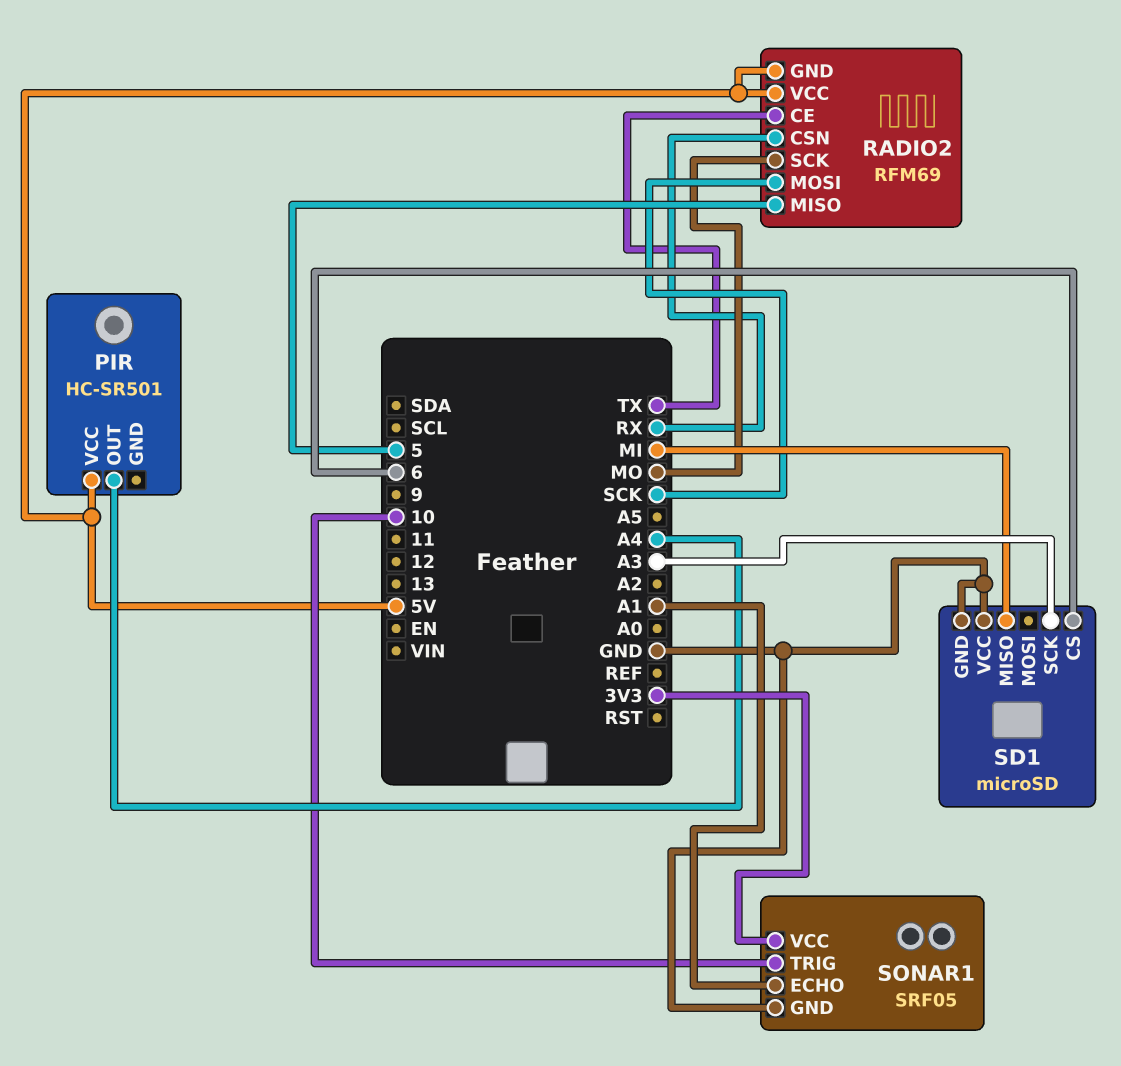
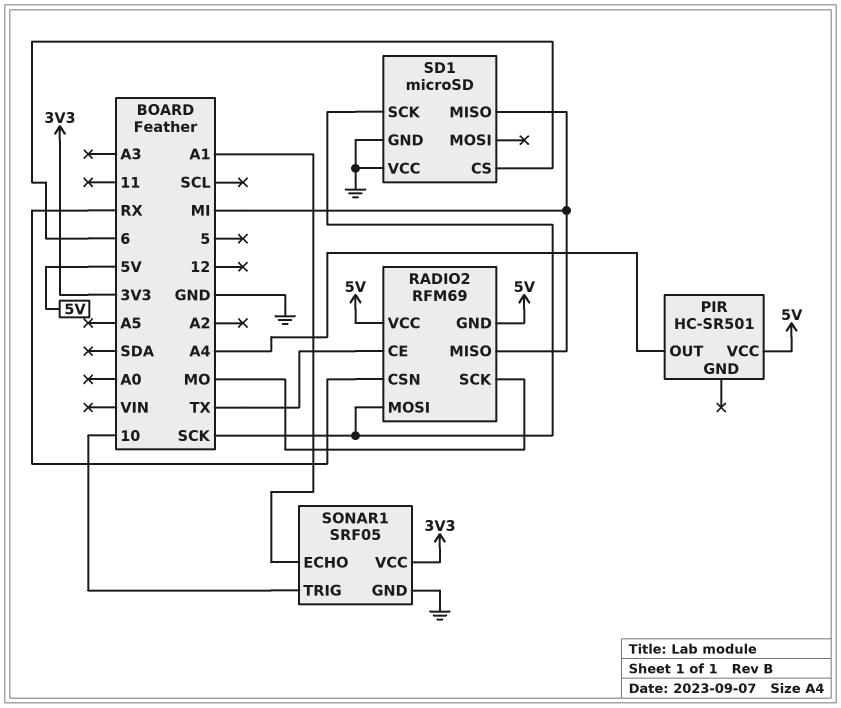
RADIO2 pin MISO: 5 -> MI
SD1 pin SCK: A3 -> SCK

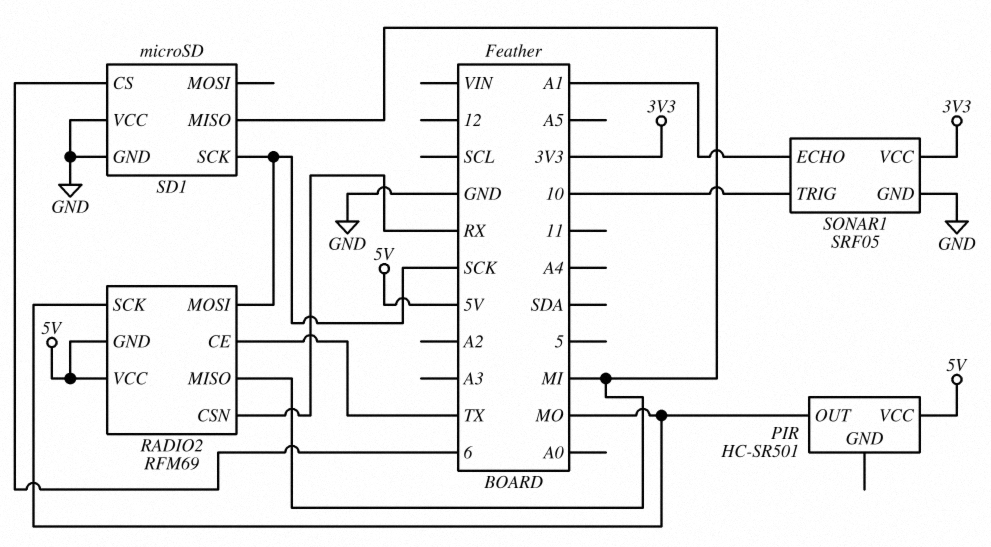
PIR pin OUT: A4 -> MO

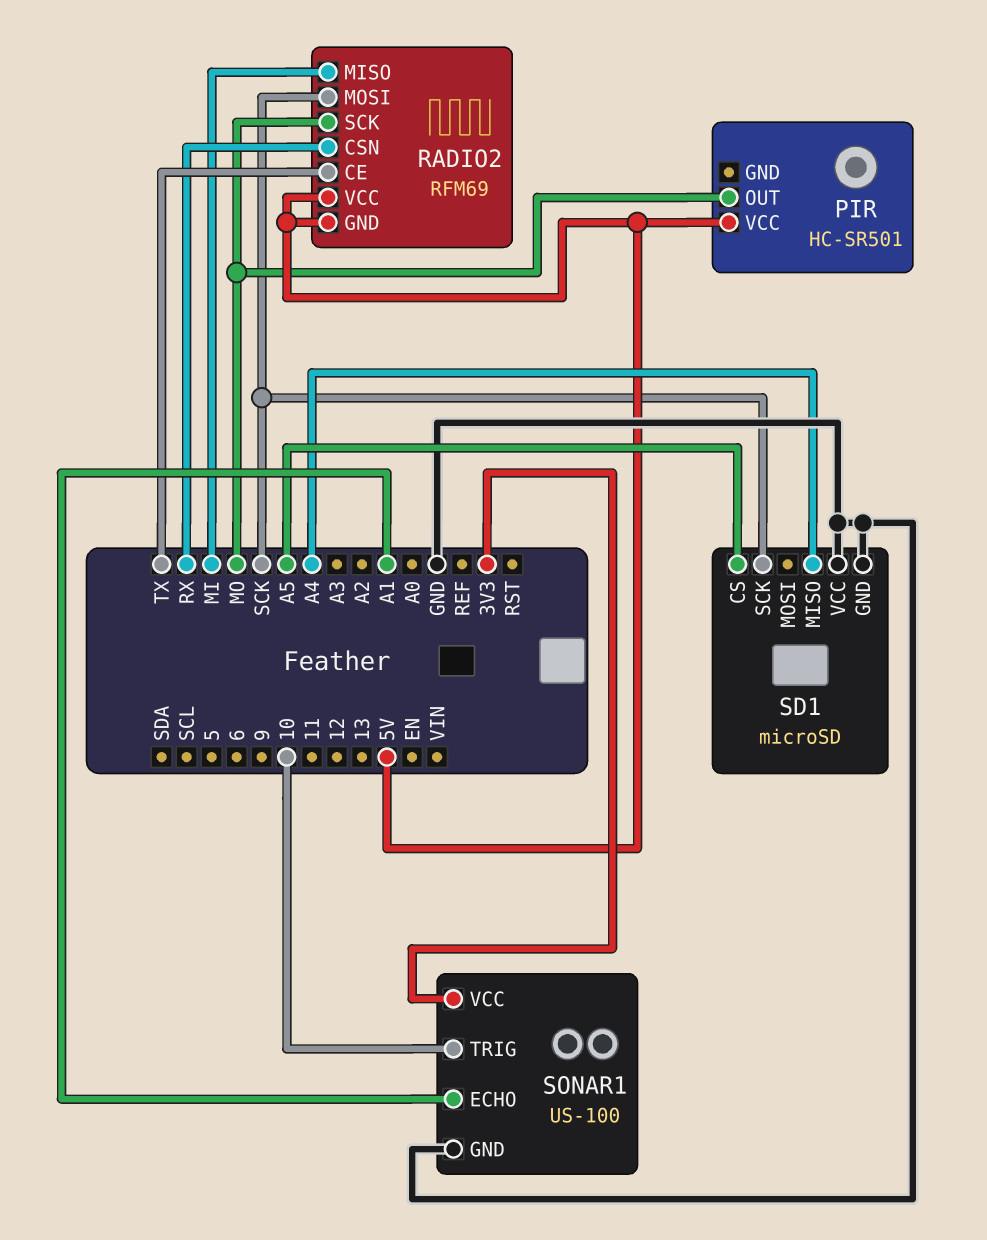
SD1 pin CS: 6 -> A5
SD1 pin MISO: MI -> A4
SONAR1: SRF05 -> US-100

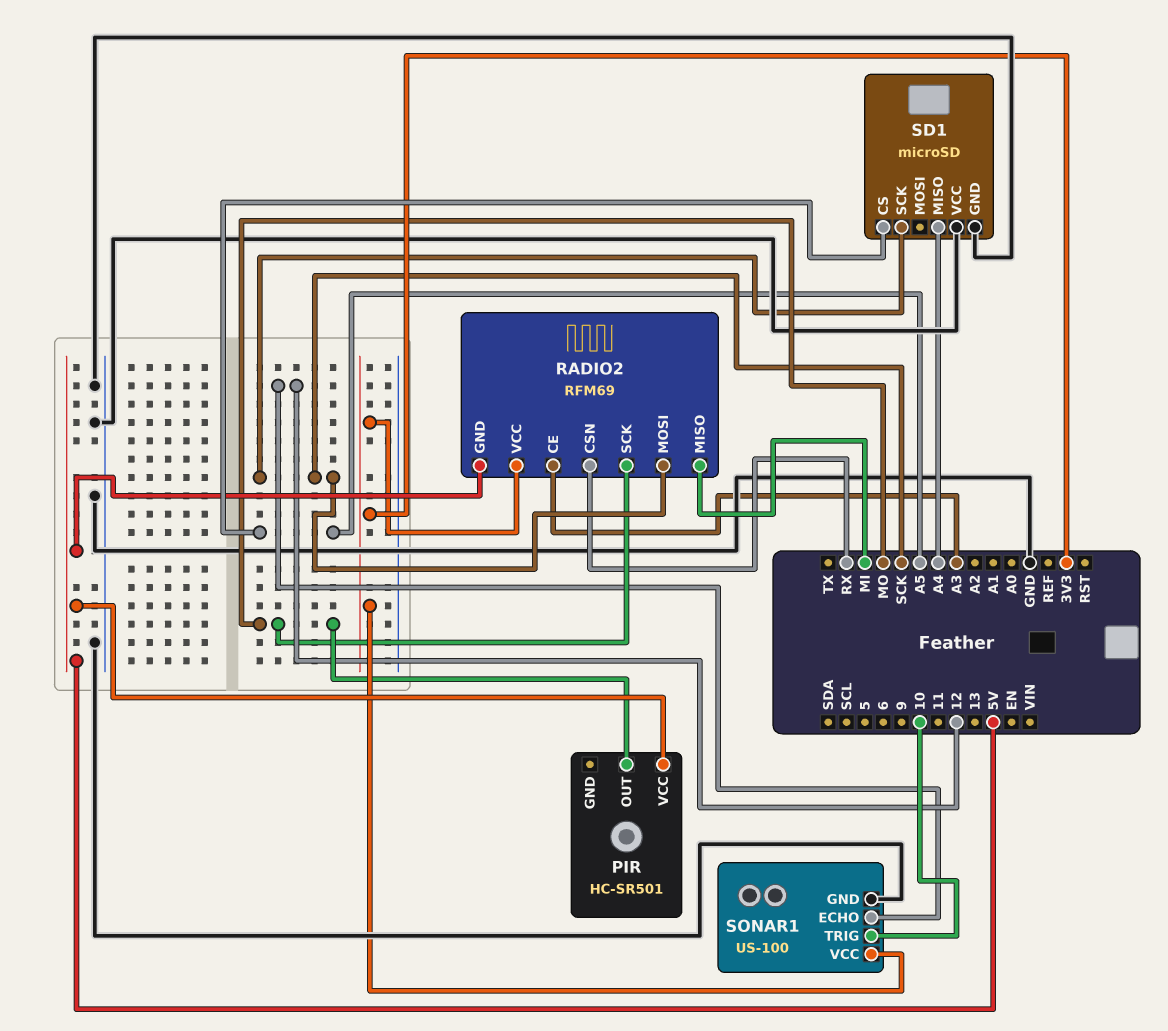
RADIO2 pin CE: TX -> A3
RADIO2 pin VCC: 5V -> 3V3
SONAR1 pin ECHO: A1 -> 12

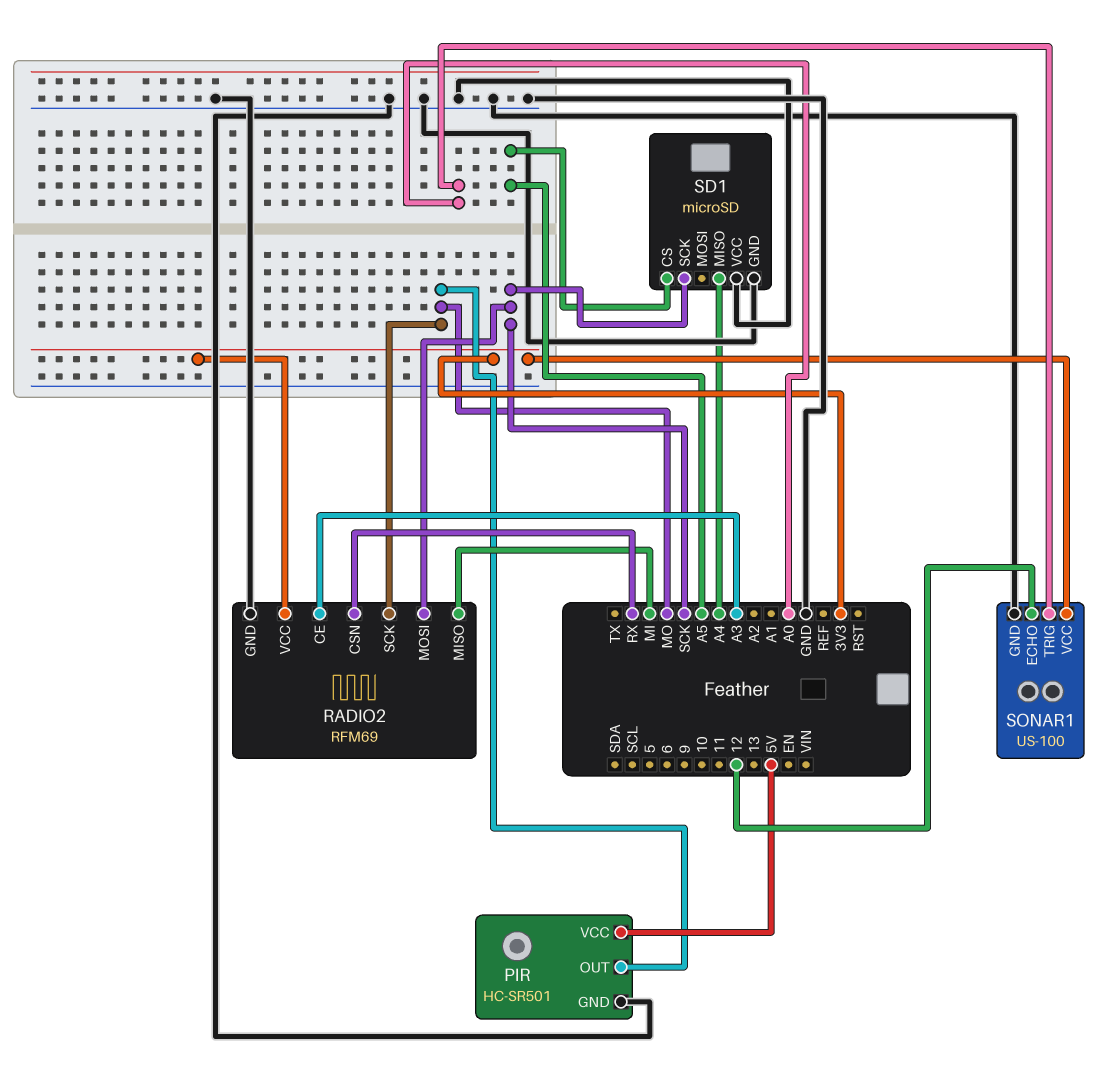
PIR pin GND: none -> GND
RADIO2 pin GND: 5V -> GND
SONAR1 pin TRIG: 10 -> A0

